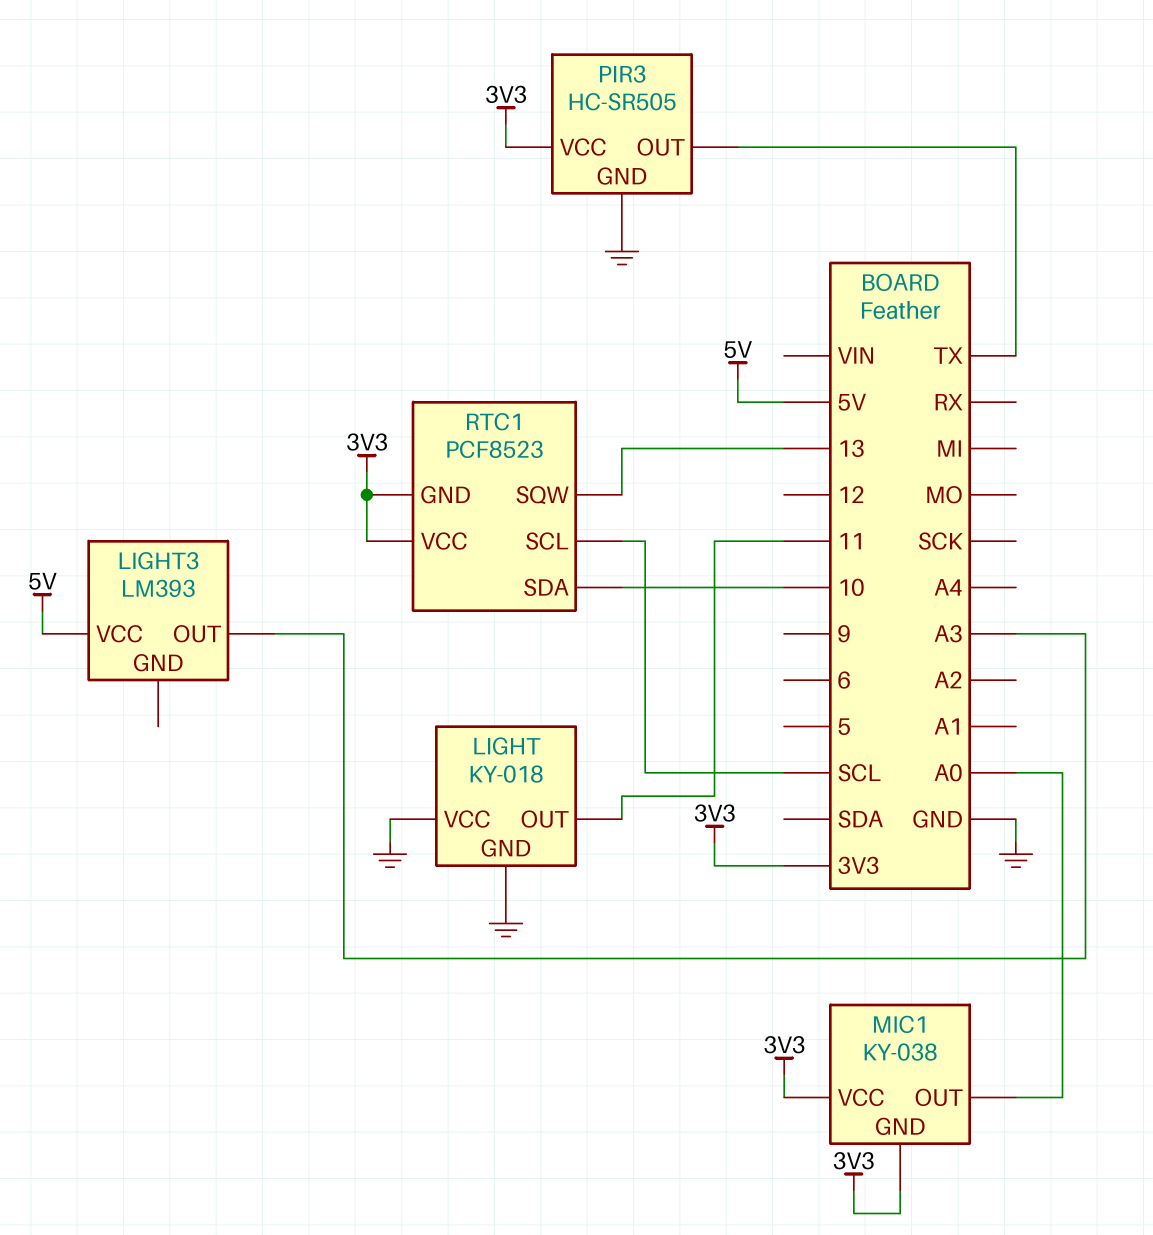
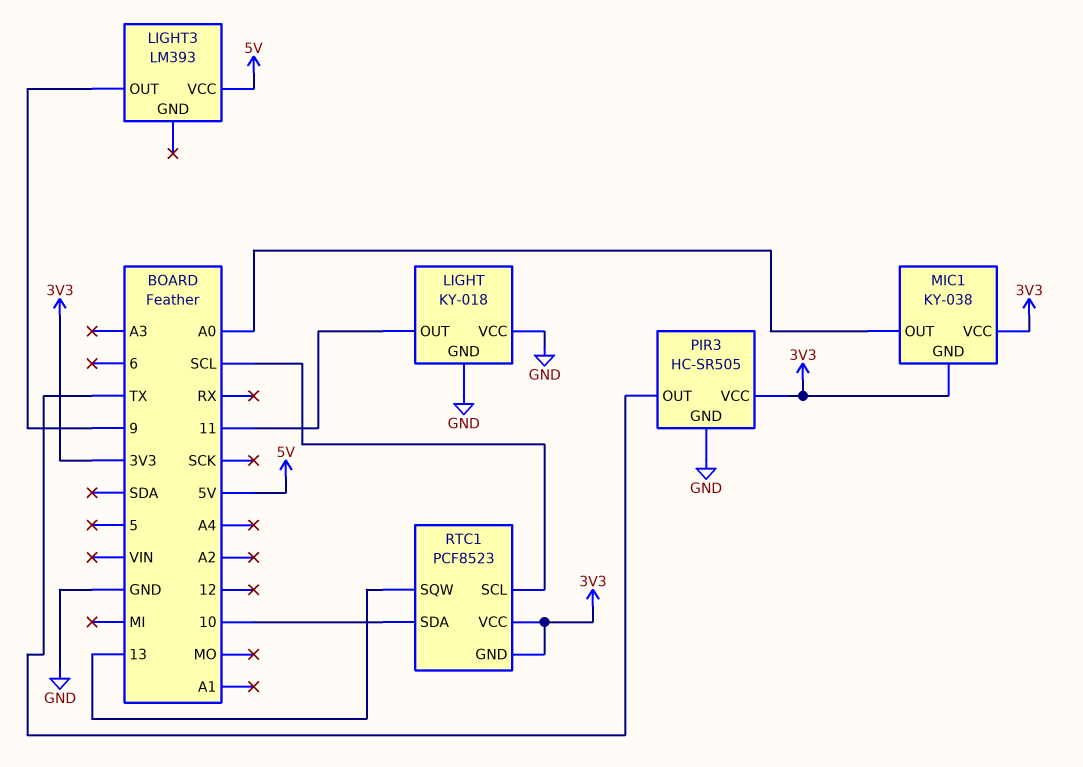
LIGHT3 pin OUT: A3 -> 9

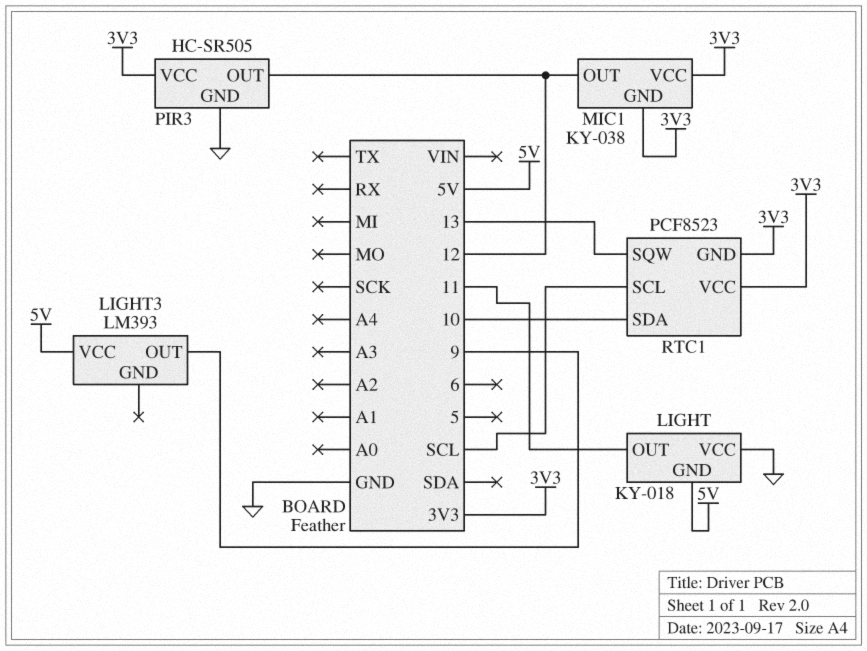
LIGHT pin GND: GND -> 5V
MIC1 pin OUT: A0 -> 12
PIR3 pin OUT: TX -> 12

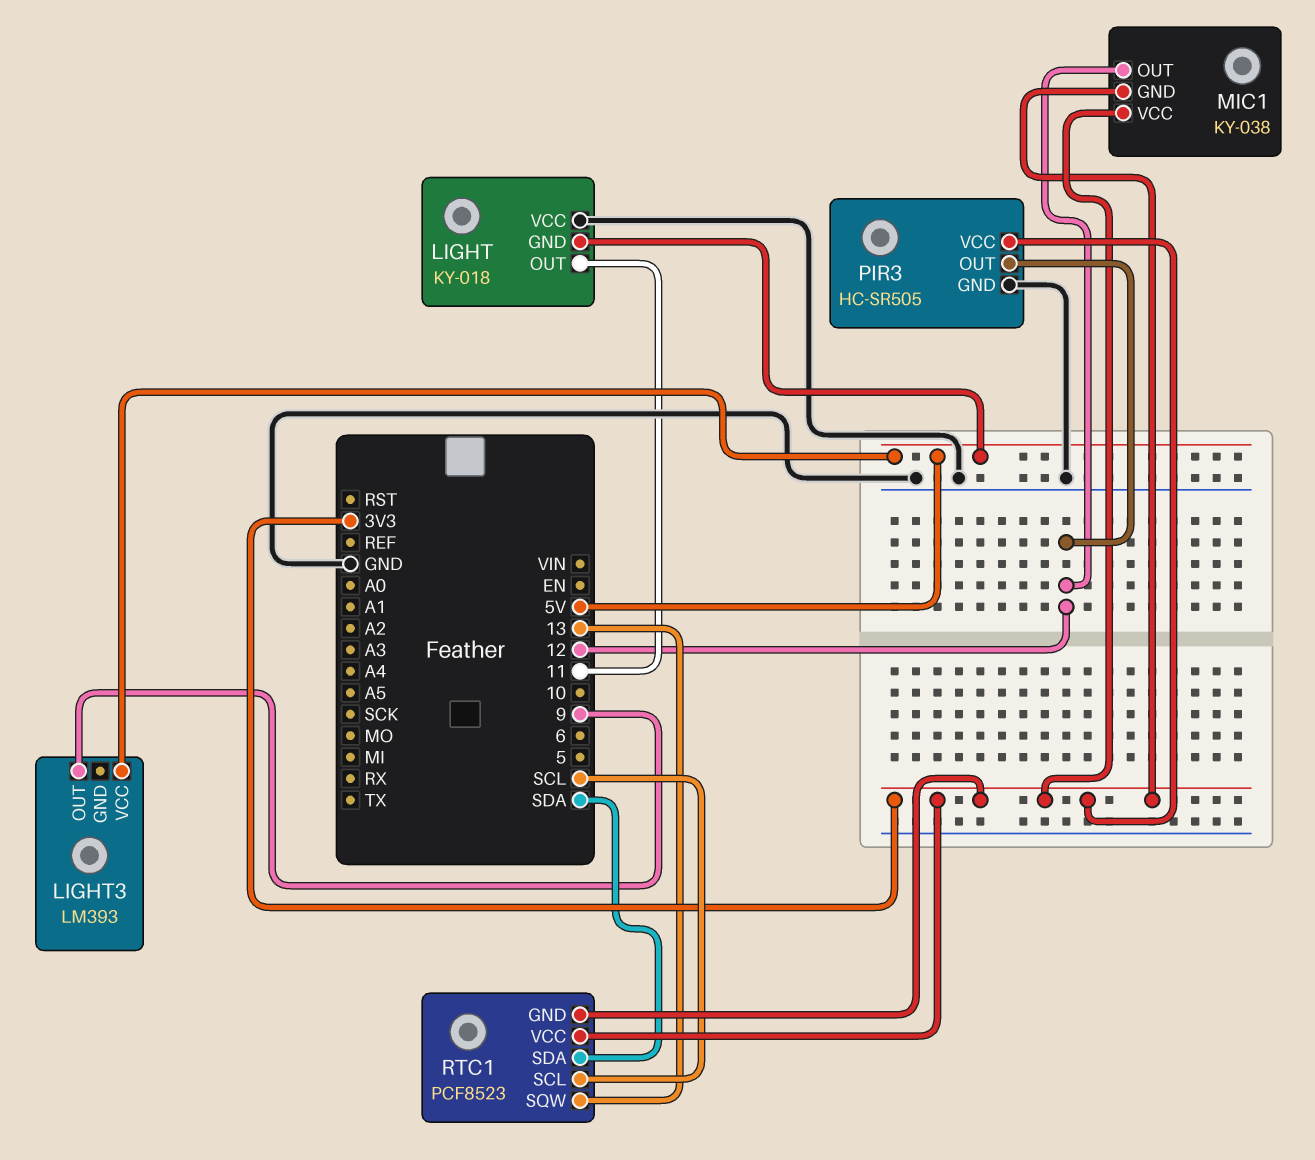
RTC1 pin SDA: 10 -> SDA

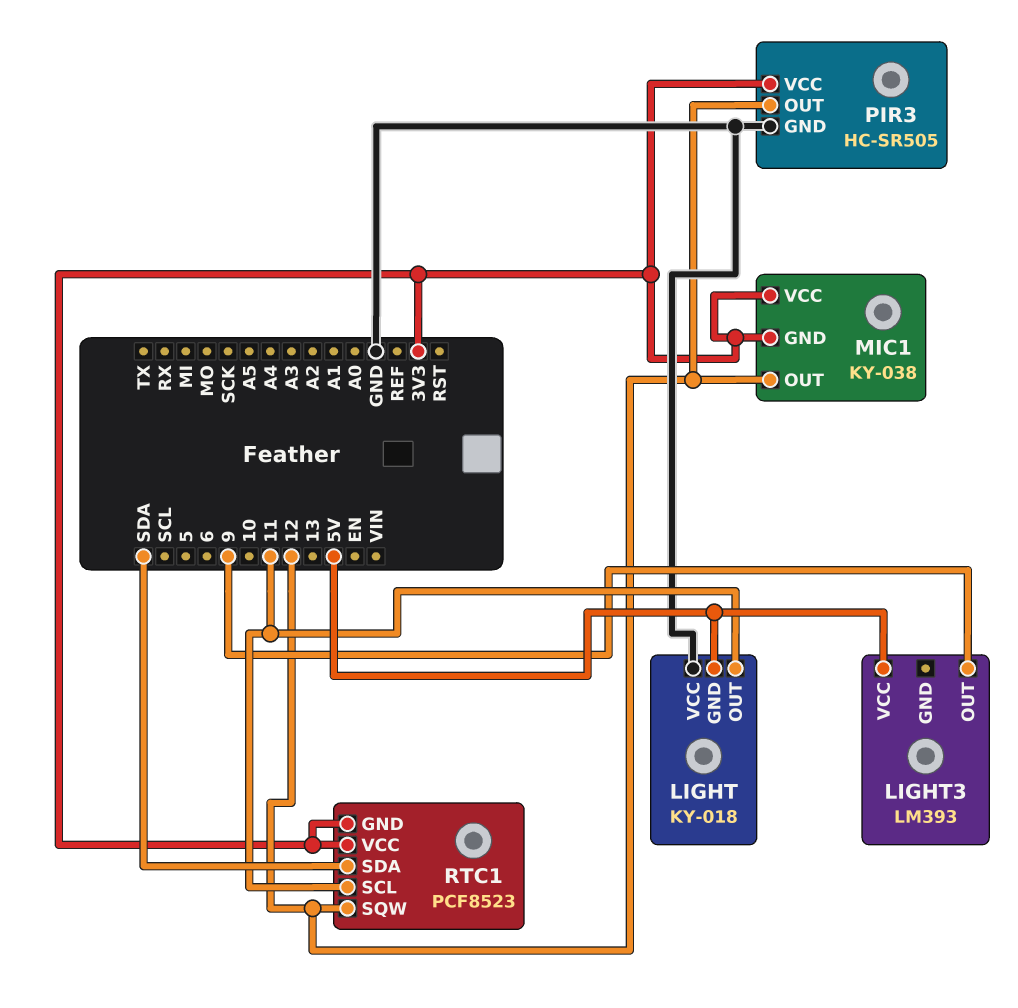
RTC1 pin SCL: SCL -> 11
RTC1 pin SQW: 13 -> 12

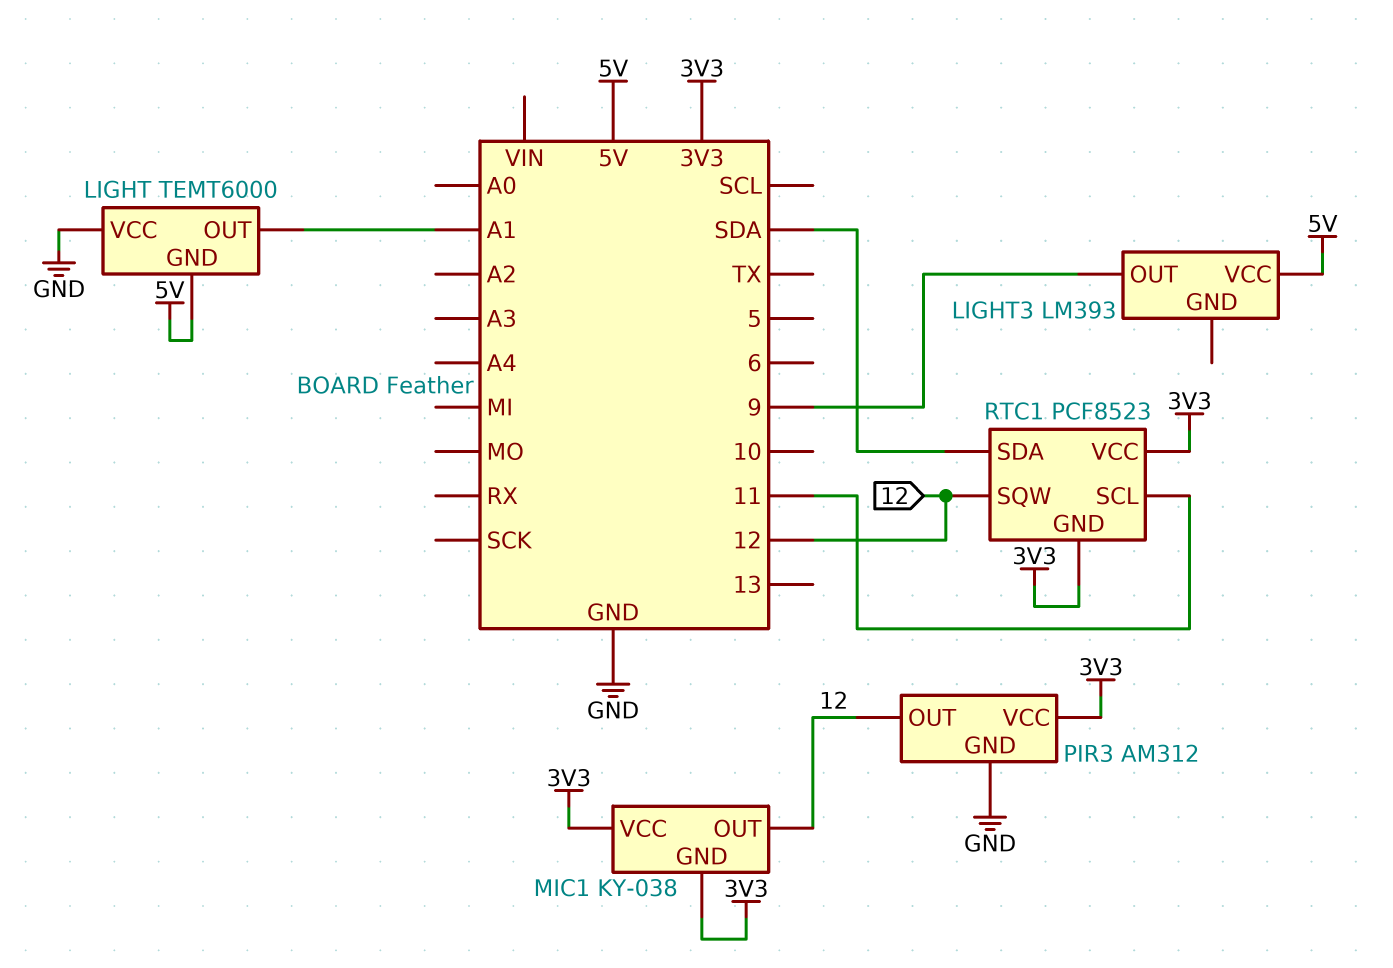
LIGHT: KY-018 -> TEMT6000
LIGHT pin OUT: 11 -> A1
PIR3: HC-SR505 -> AM312

